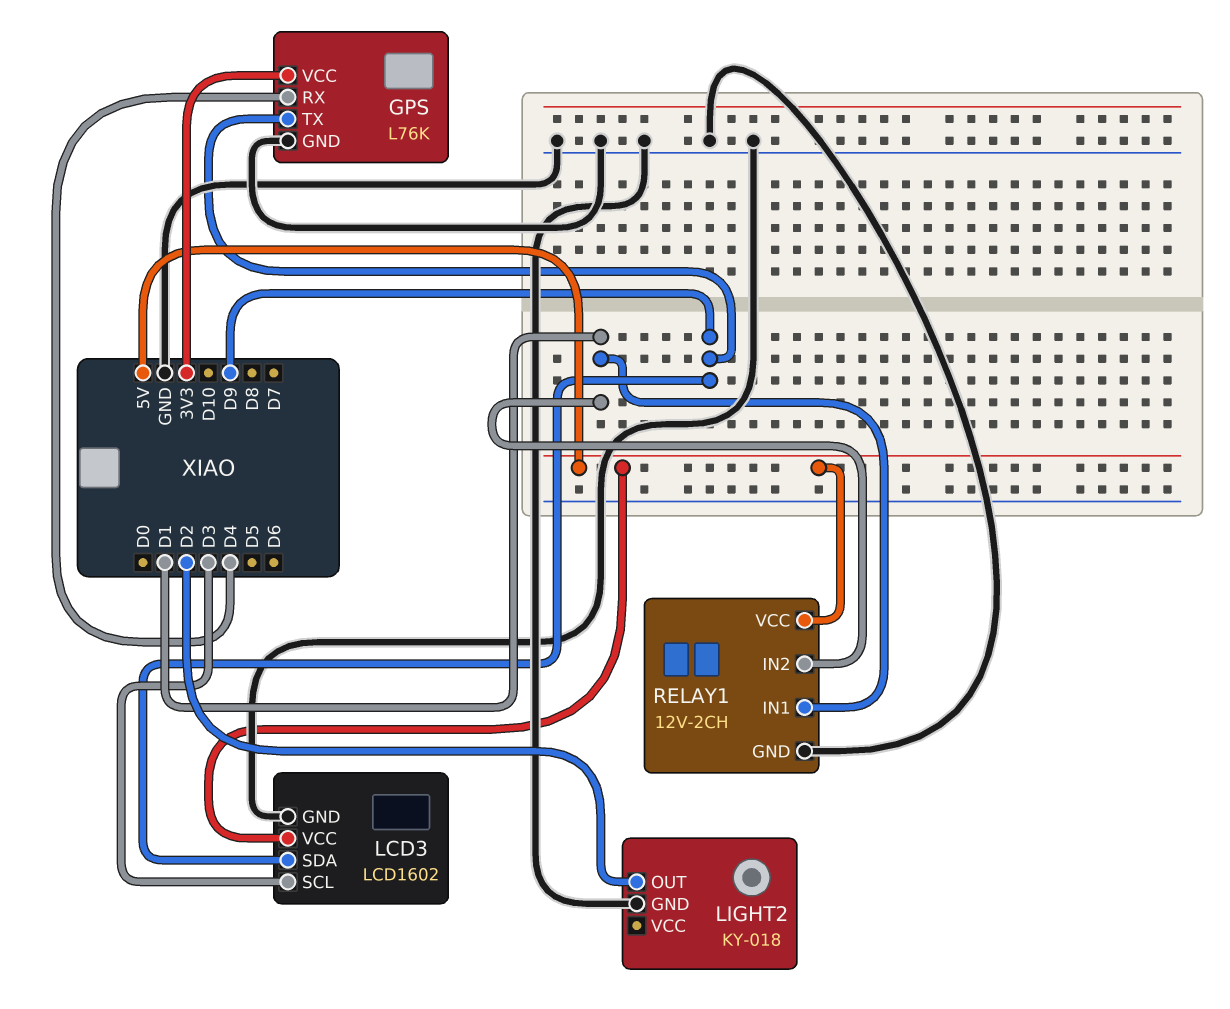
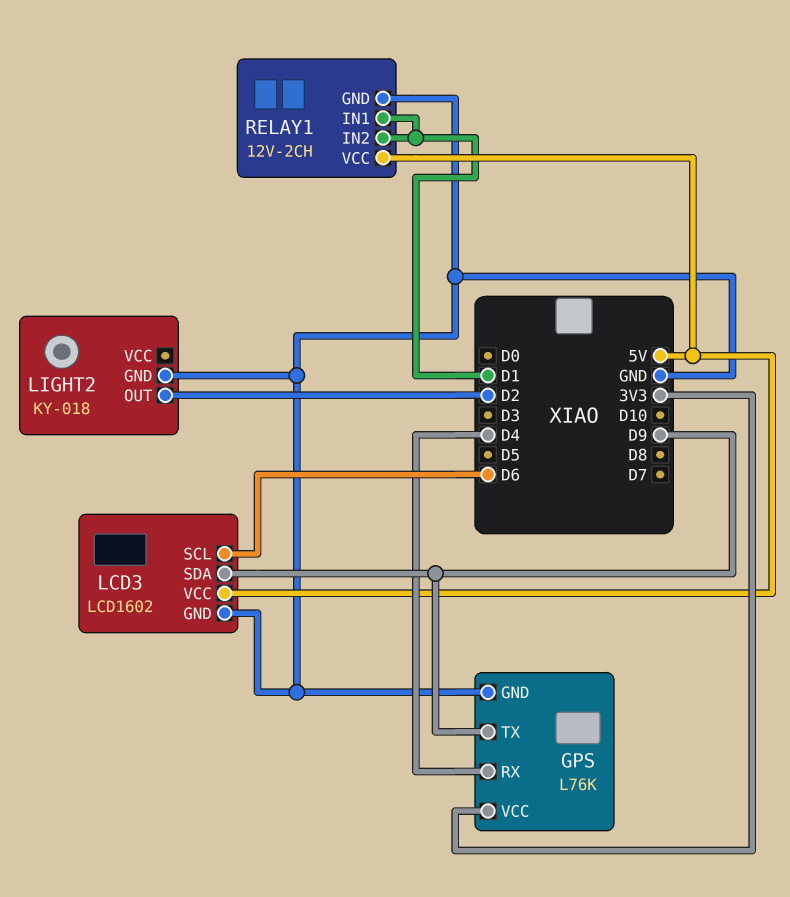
LCD3 pin SCL: D3 -> D6

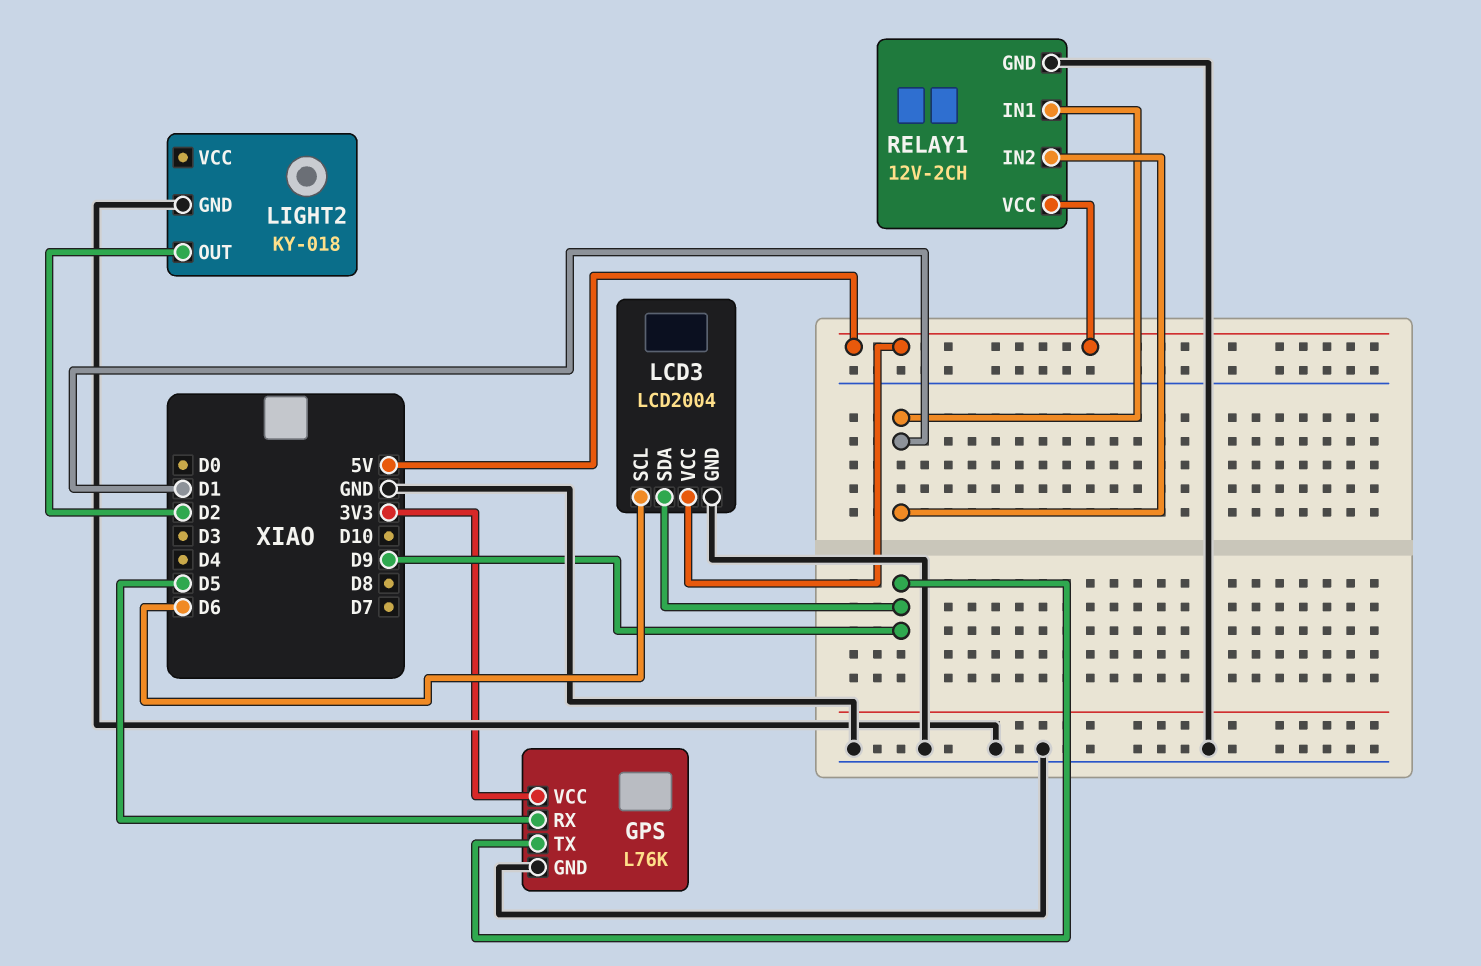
GPS pin RX: D4 -> D5
LCD3: LCD1602 -> LCD2004

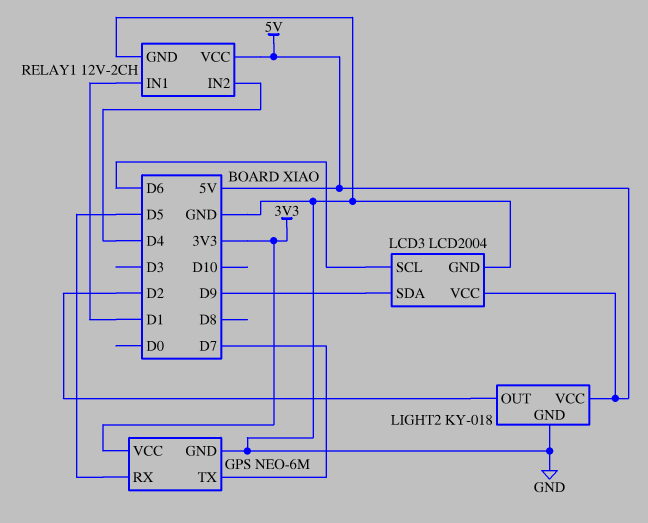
GPS: L76K -> NEO-6M
GPS pin TX: D9 -> D7
LIGHT2 pin VCC: none -> 5V
RELAY1 pin IN2: D1 -> D4

